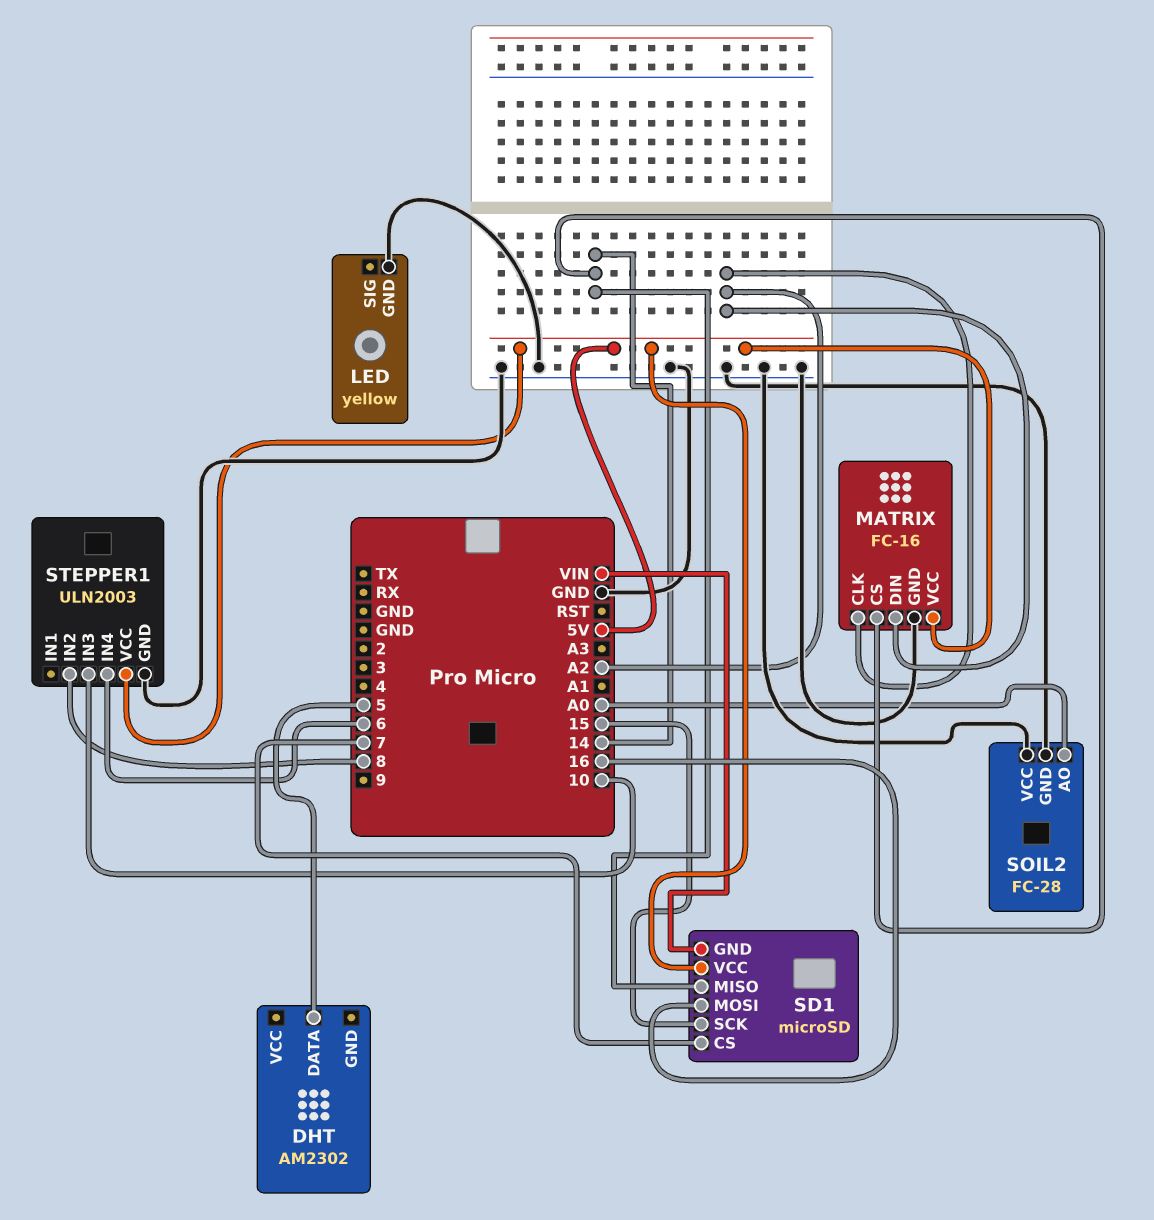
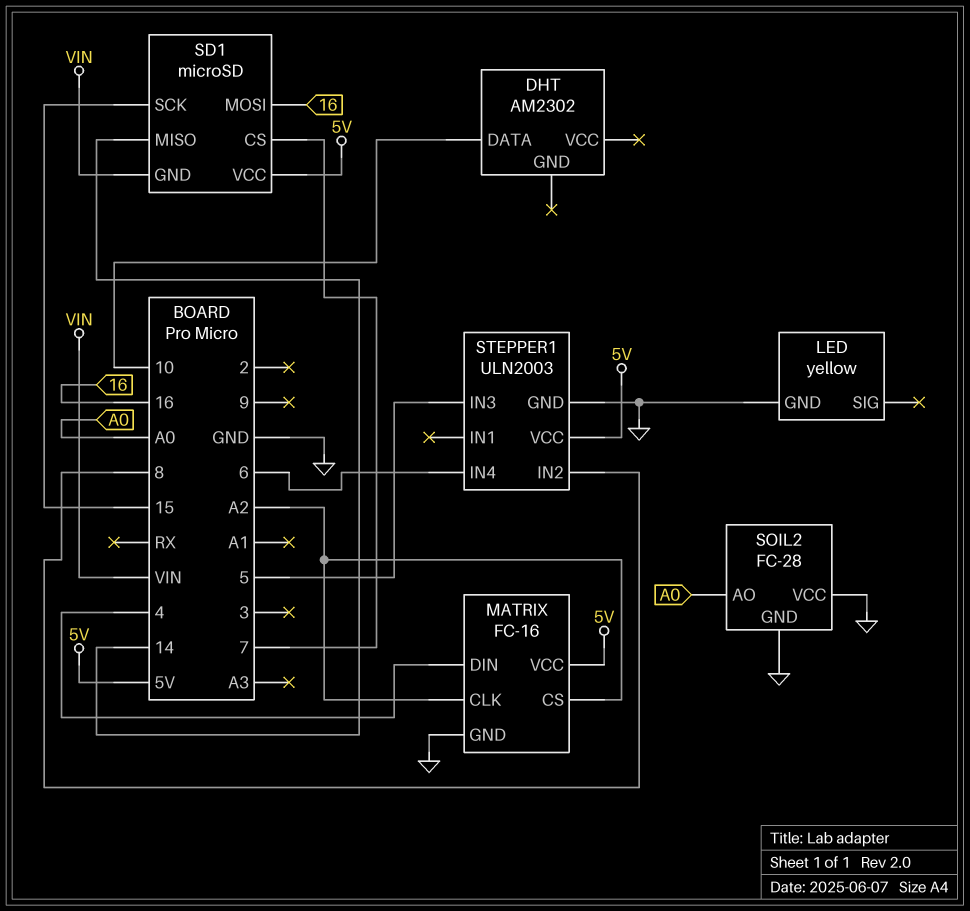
DHT pin DATA: 5 -> 10
MATRIX pin CS: 14 -> A2
MATRIX pin DIN: A2 -> 4
STEPPER1 pin IN3: 10 -> 5

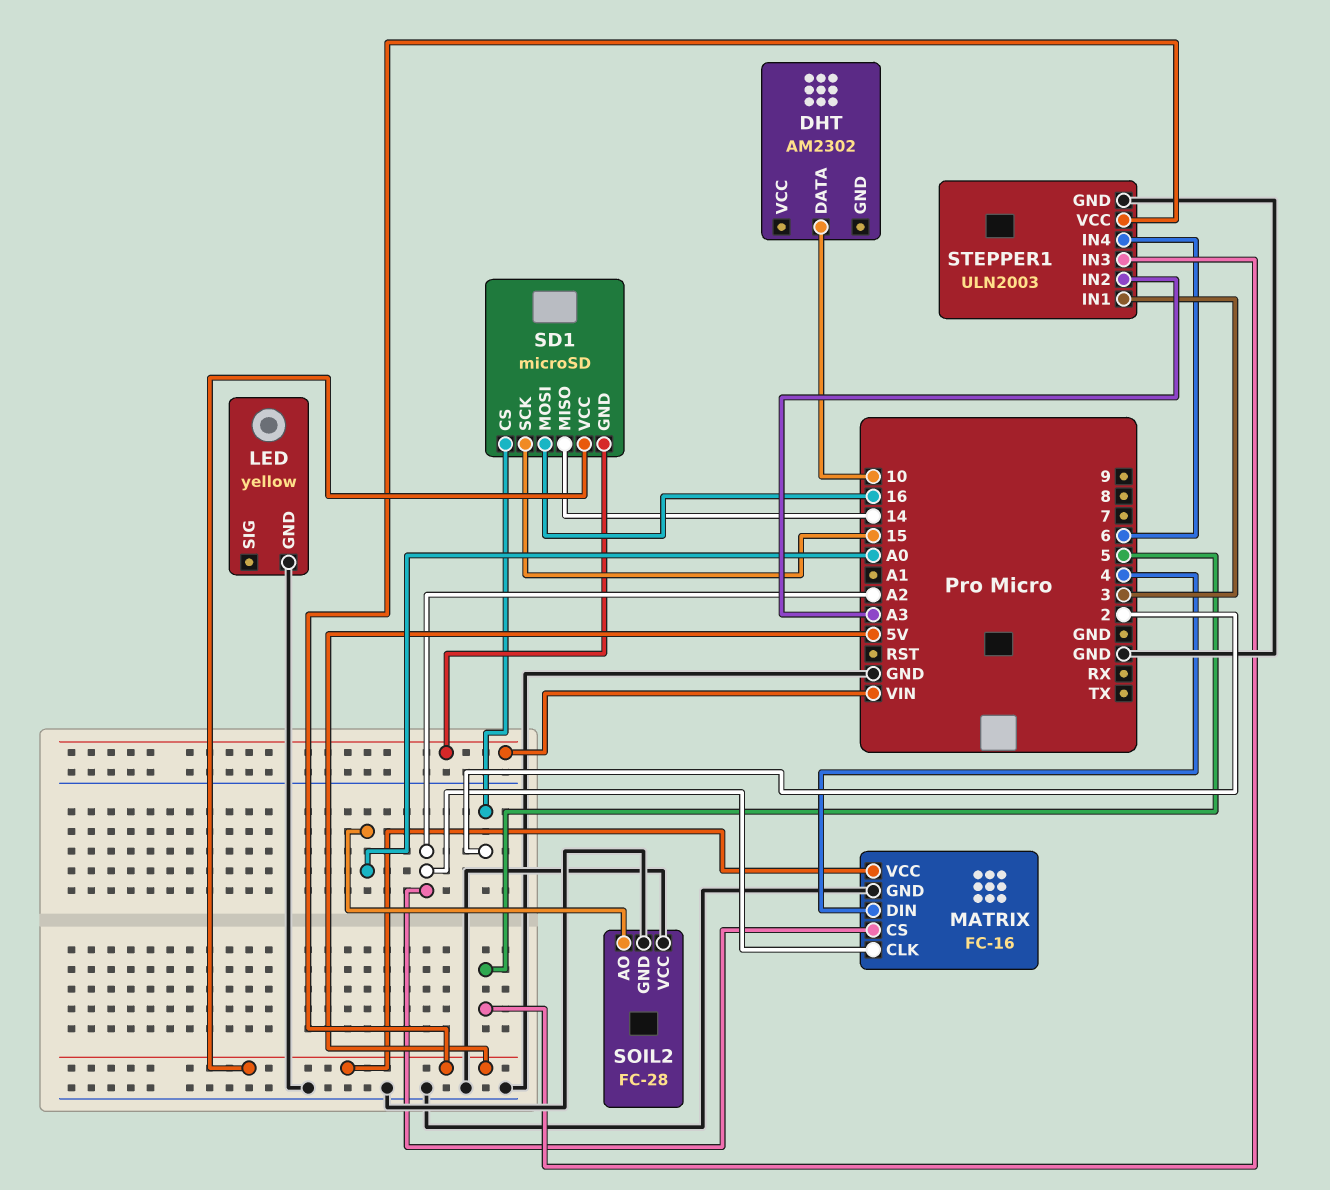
SD1 pin CS: 7 -> 2
STEPPER1 pin IN1: none -> 3
STEPPER1 pin IN2: 8 -> A3

